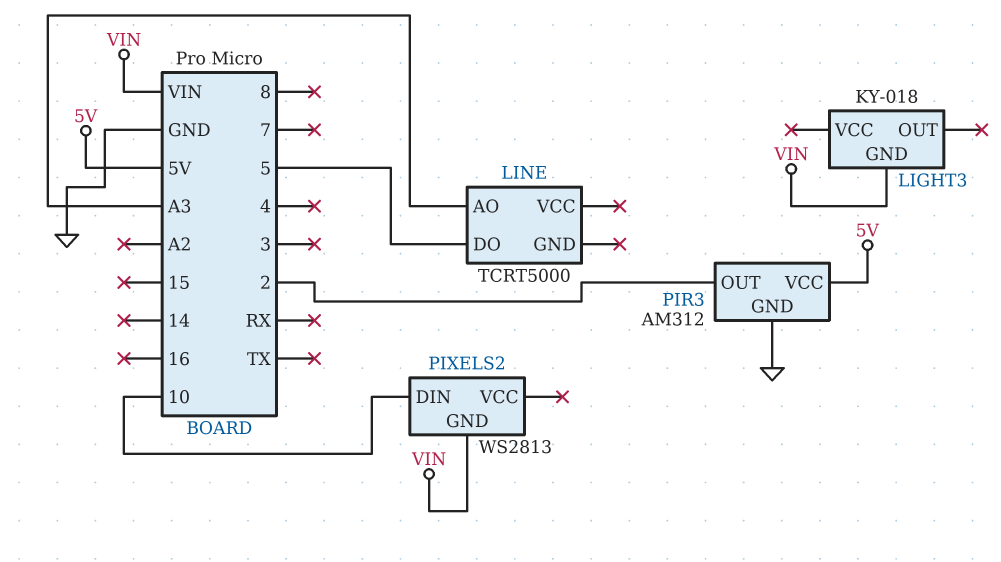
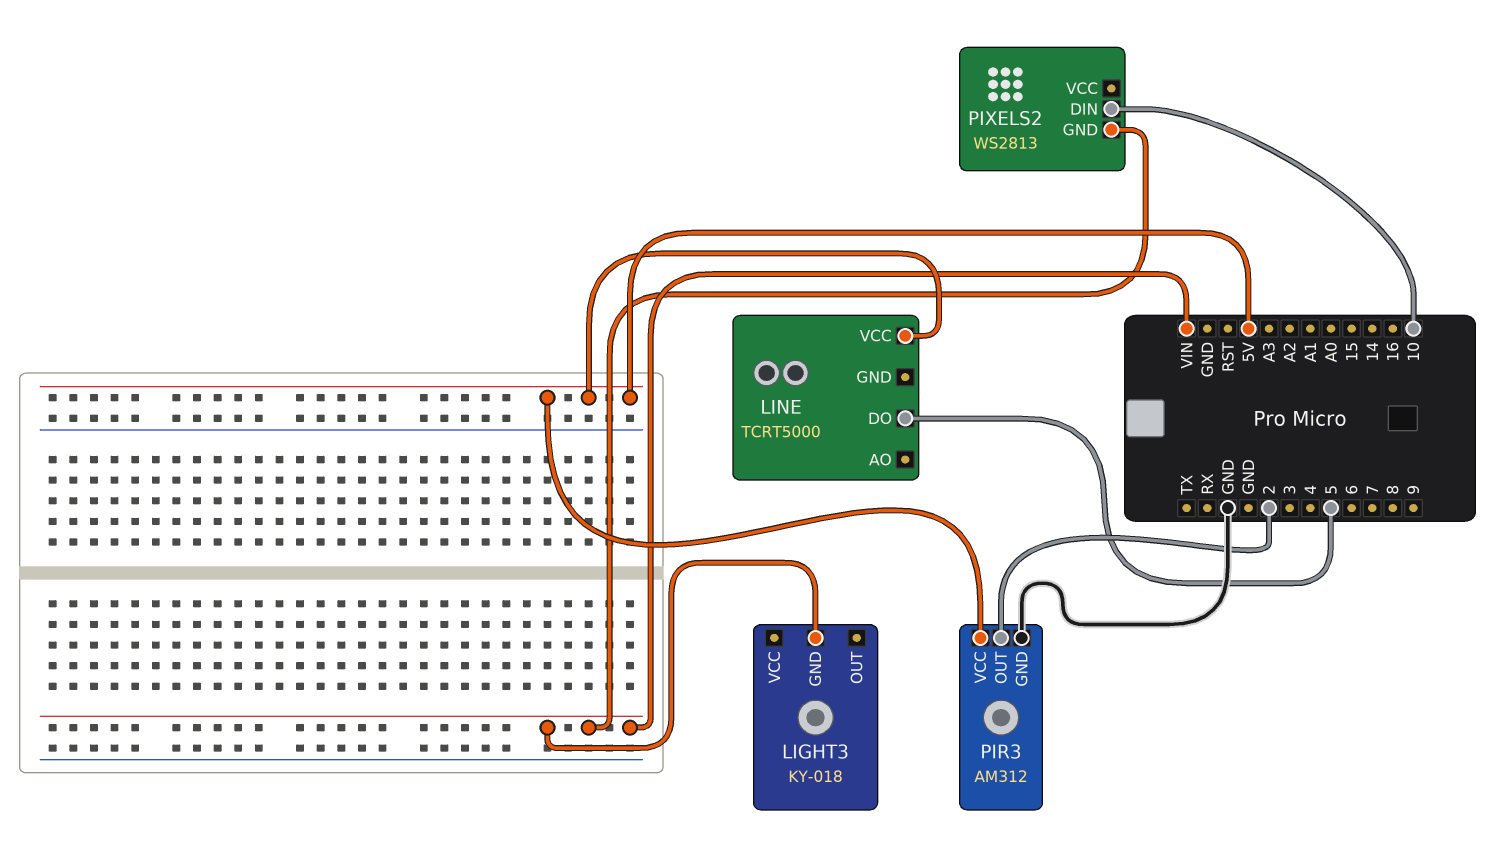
LINE pin AO: A3 -> none
LINE pin VCC: none -> 5V

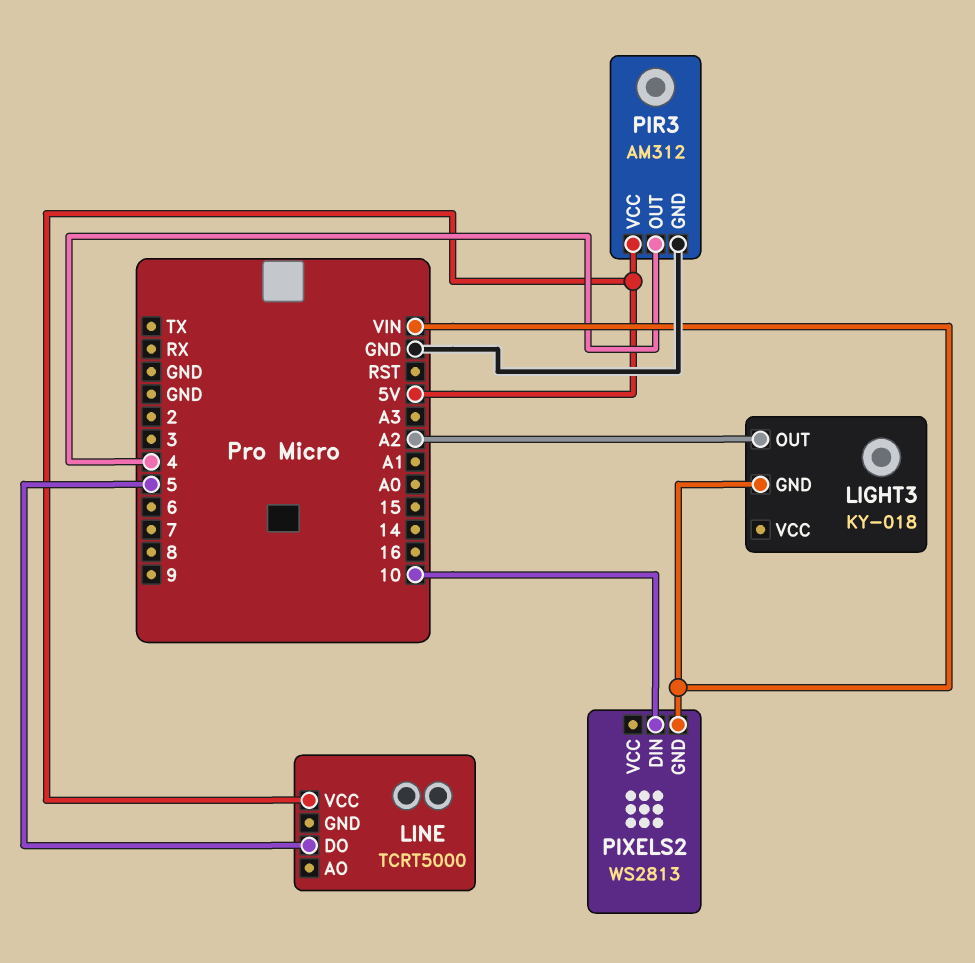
LIGHT3 pin OUT: none -> A2
PIR3 pin OUT: 2 -> 4

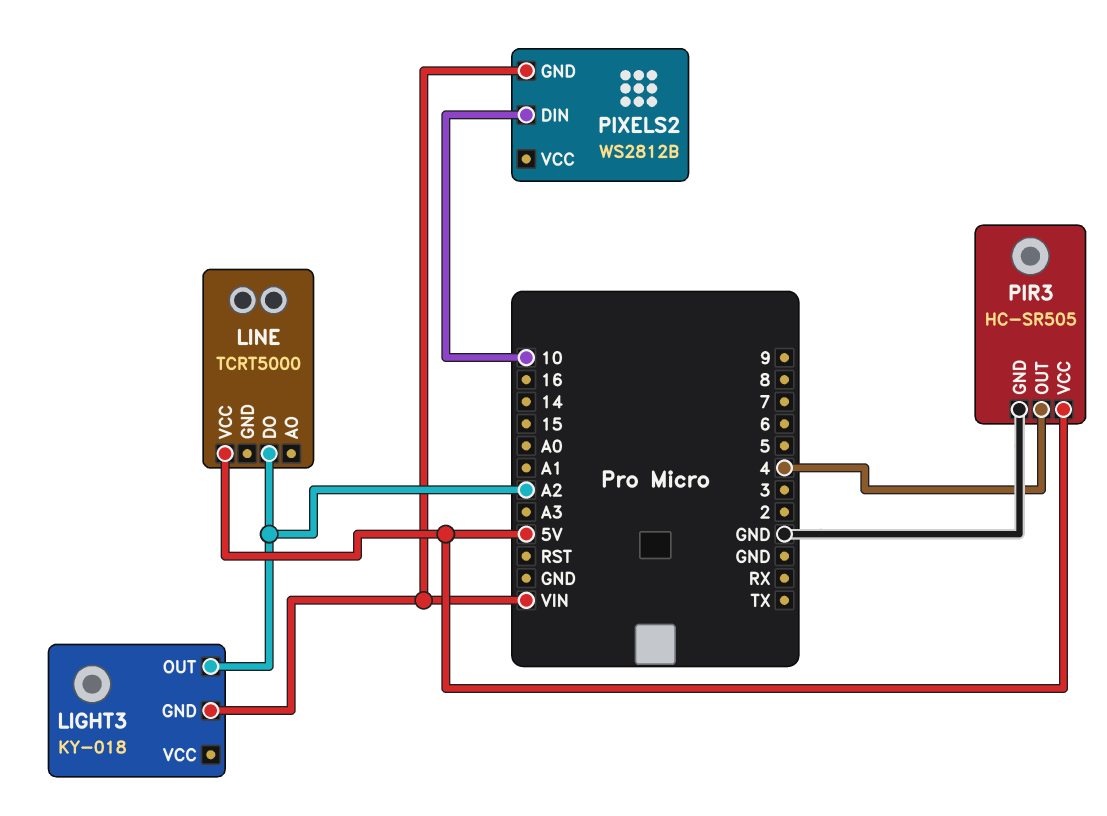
LINE pin DO: 5 -> A2
PIR3: AM312 -> HC-SR505
PIXELS2: WS2813 -> WS2812B

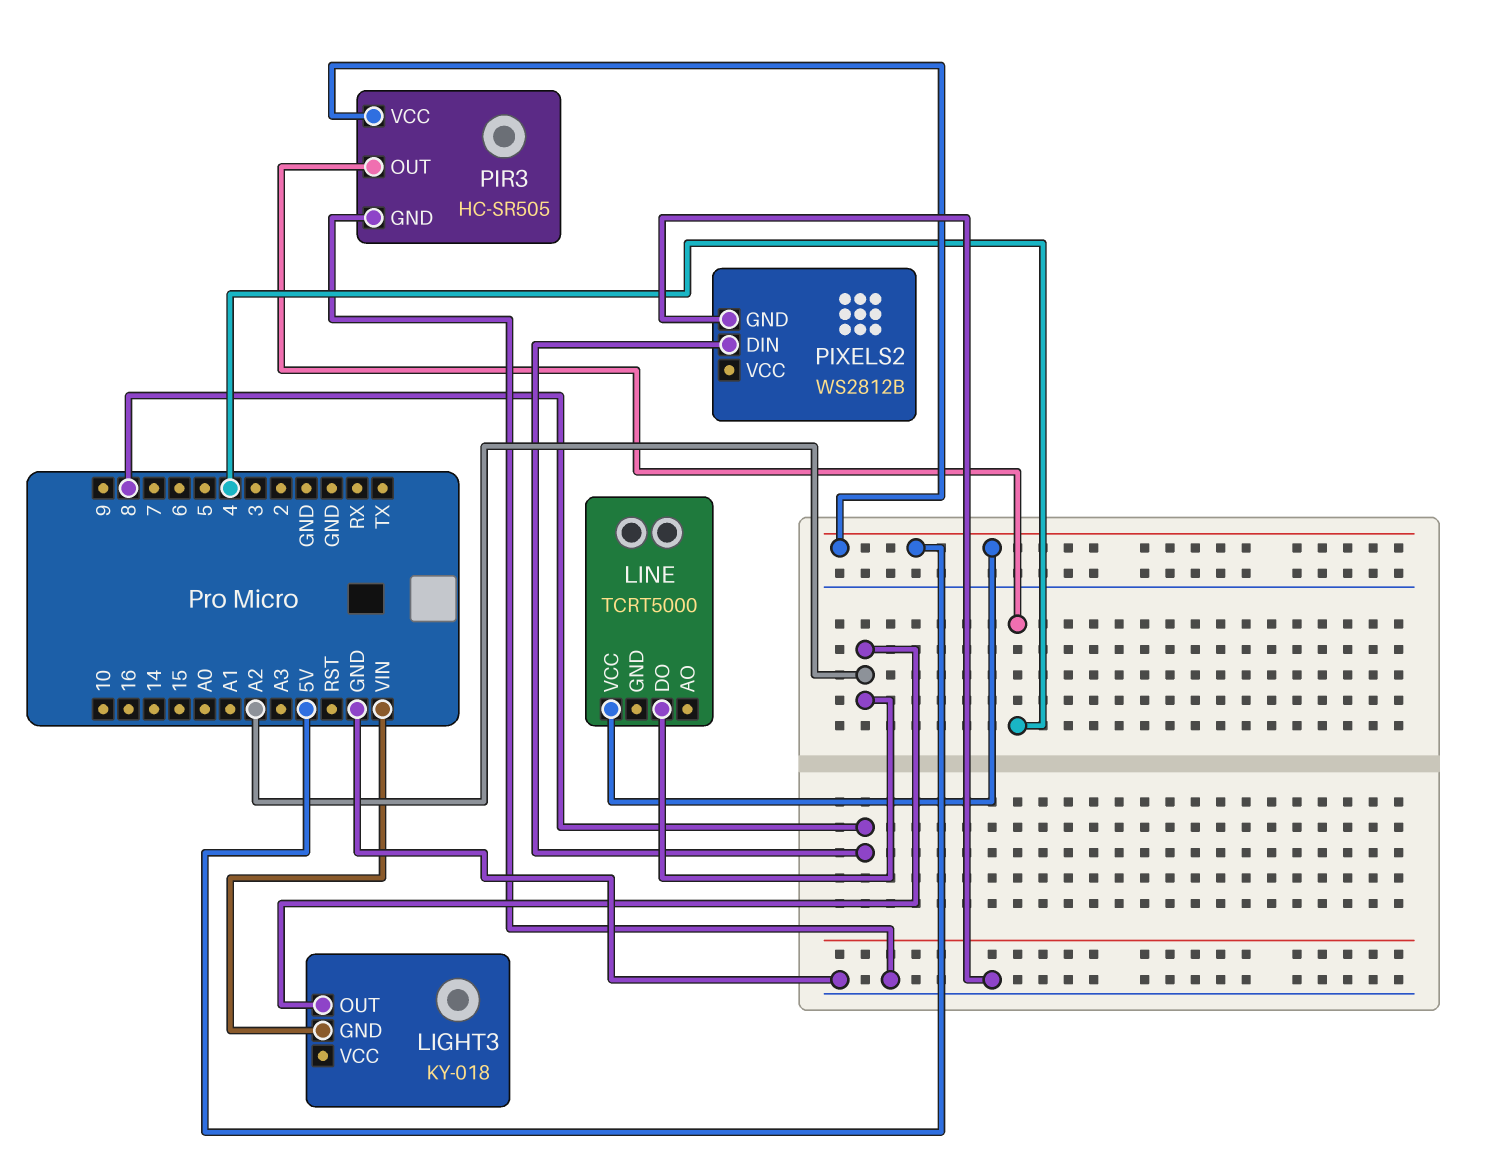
PIXELS2 pin DIN: 10 -> 8
PIXELS2 pin GND: VIN -> GND

